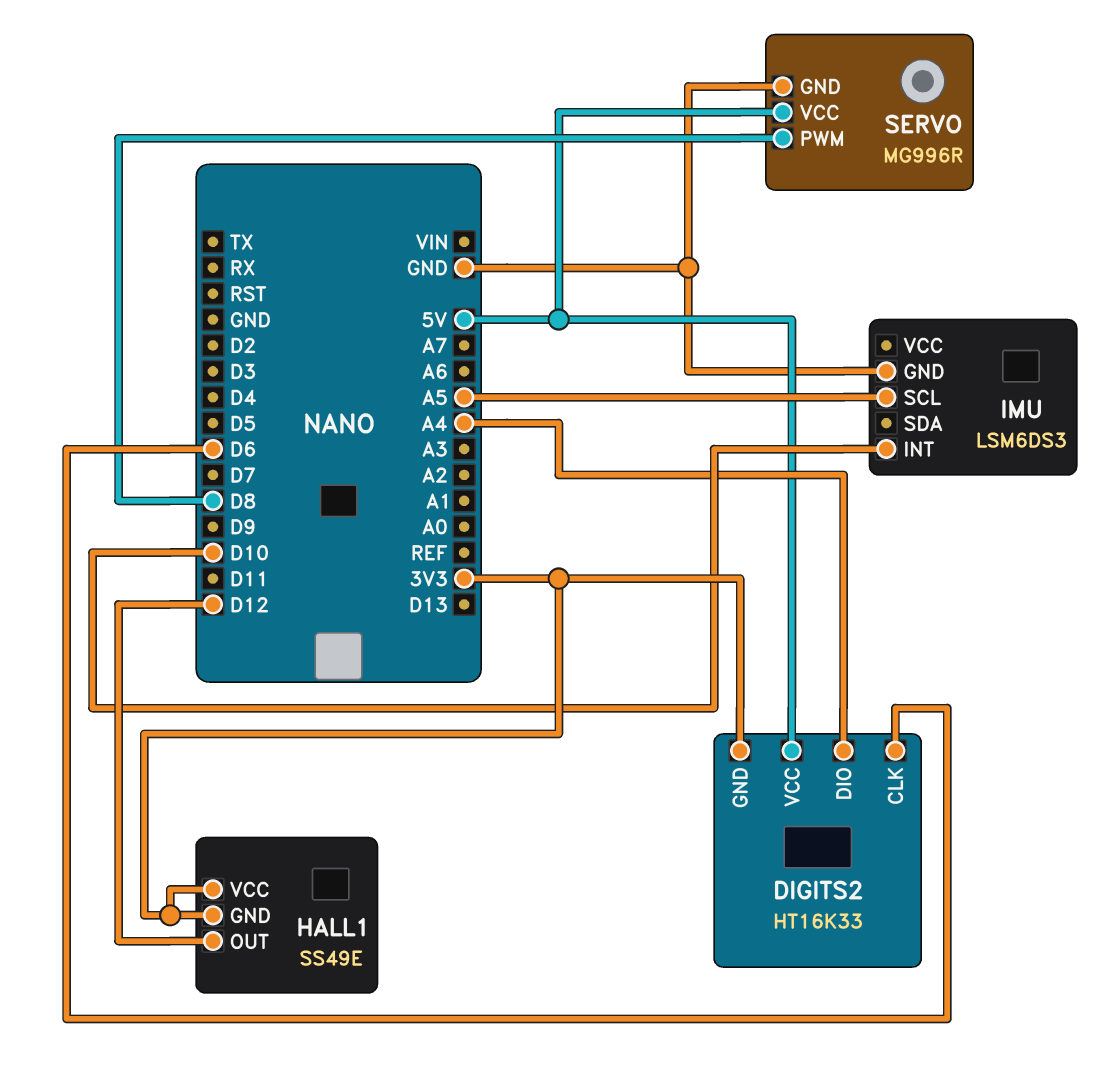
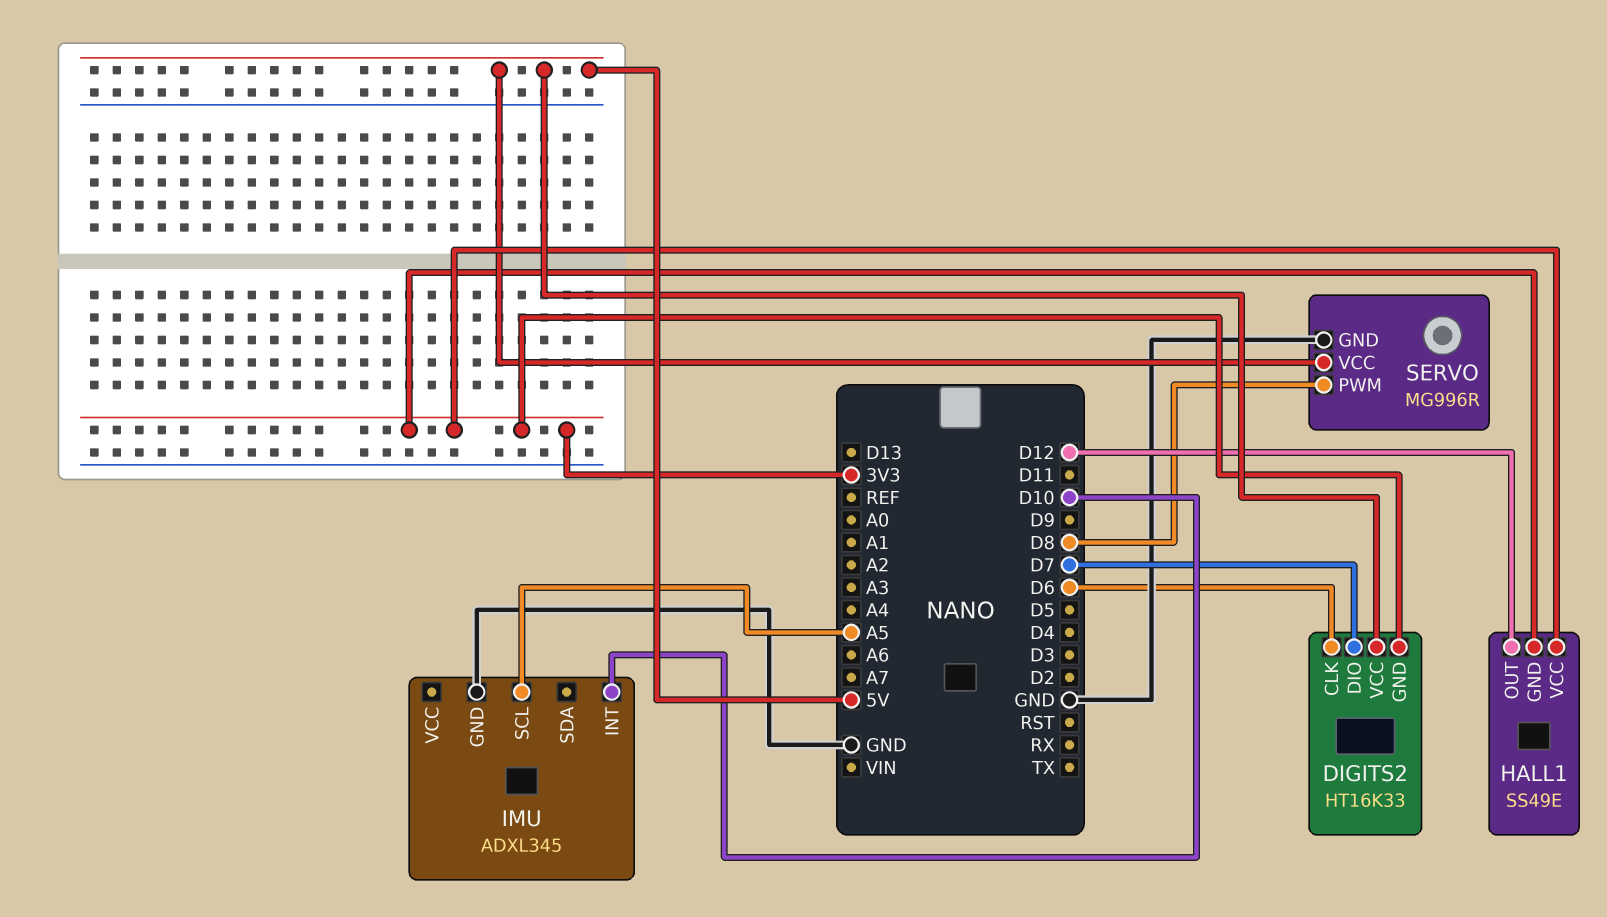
DIGITS2 pin DIO: A4 -> D7
IMU: LSM6DS3 -> ADXL345

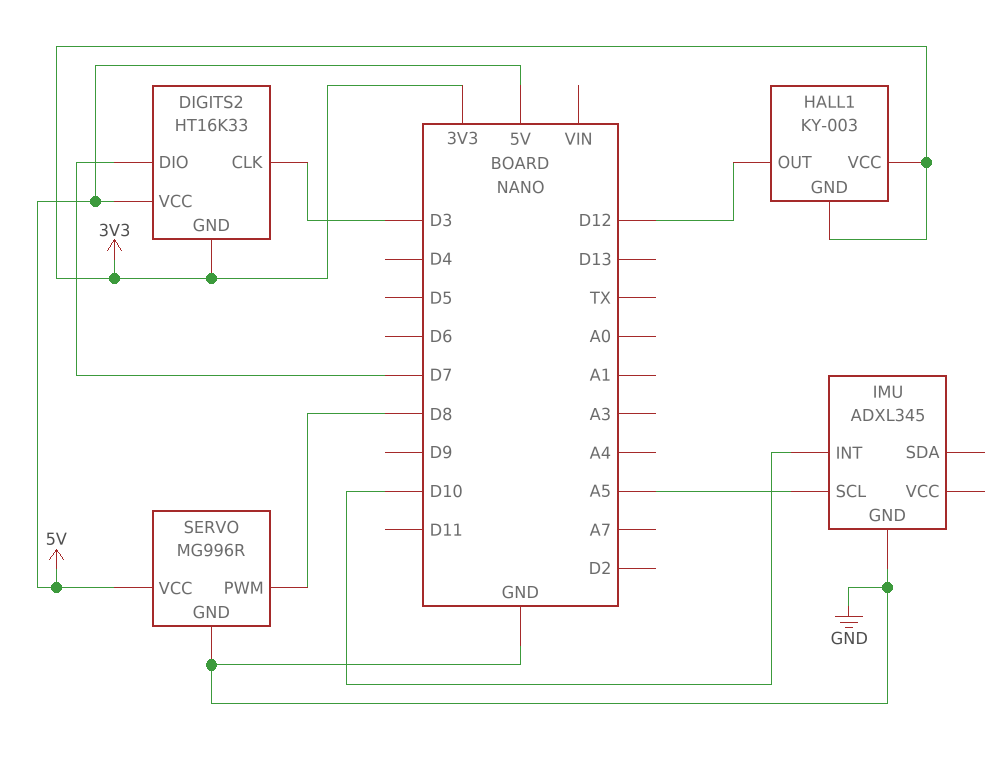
DIGITS2 pin CLK: D6 -> D3
HALL1: SS49E -> KY-003

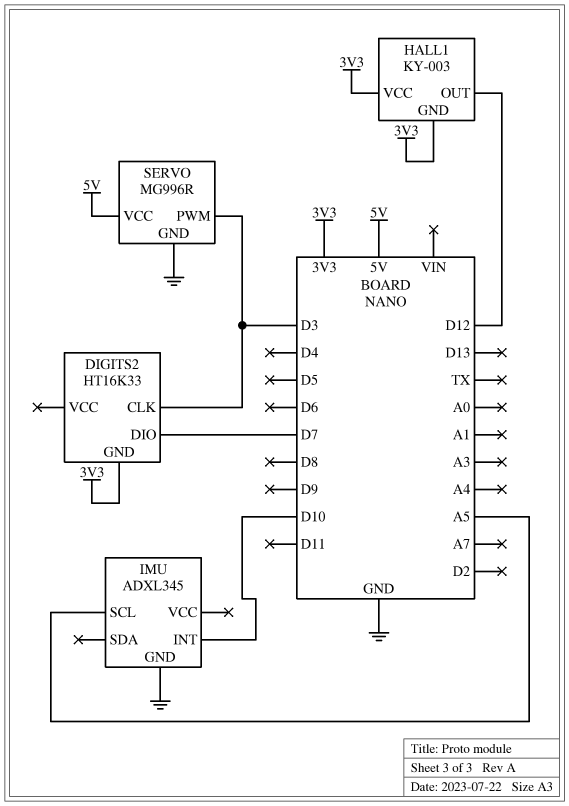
DIGITS2 pin VCC: 5V -> none
SERVO pin PWM: D8 -> D3

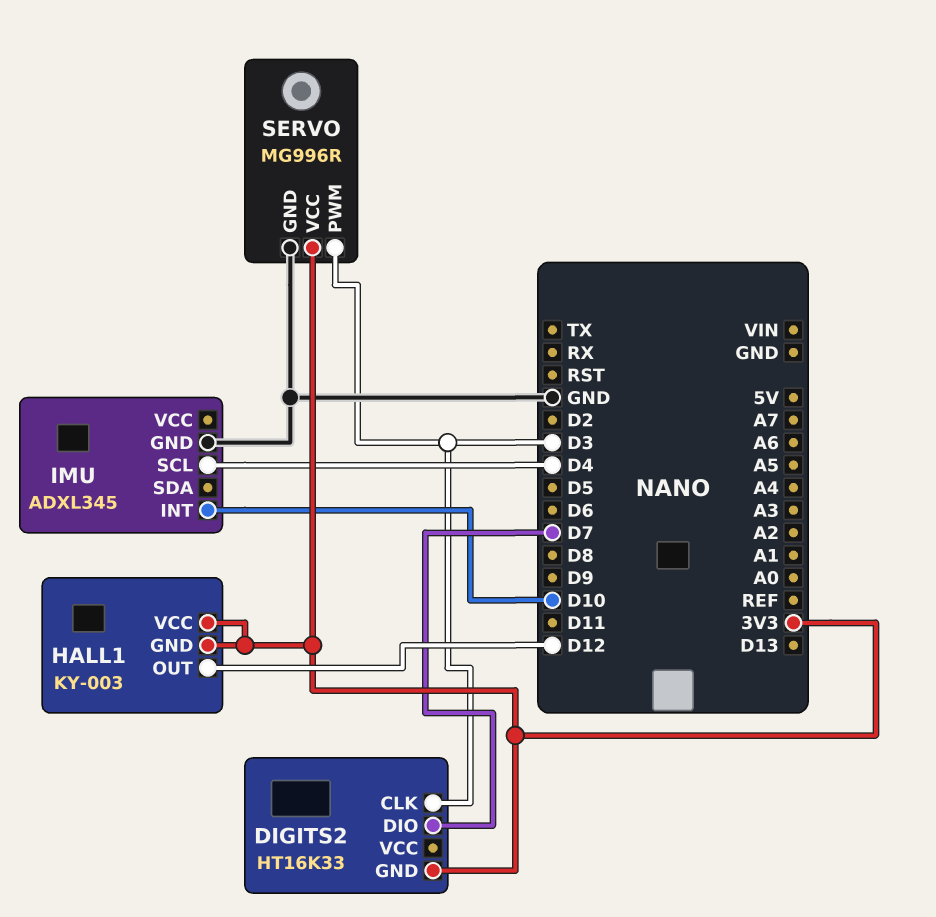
IMU pin SCL: A5 -> D4
SERVO pin VCC: 5V -> 3V3

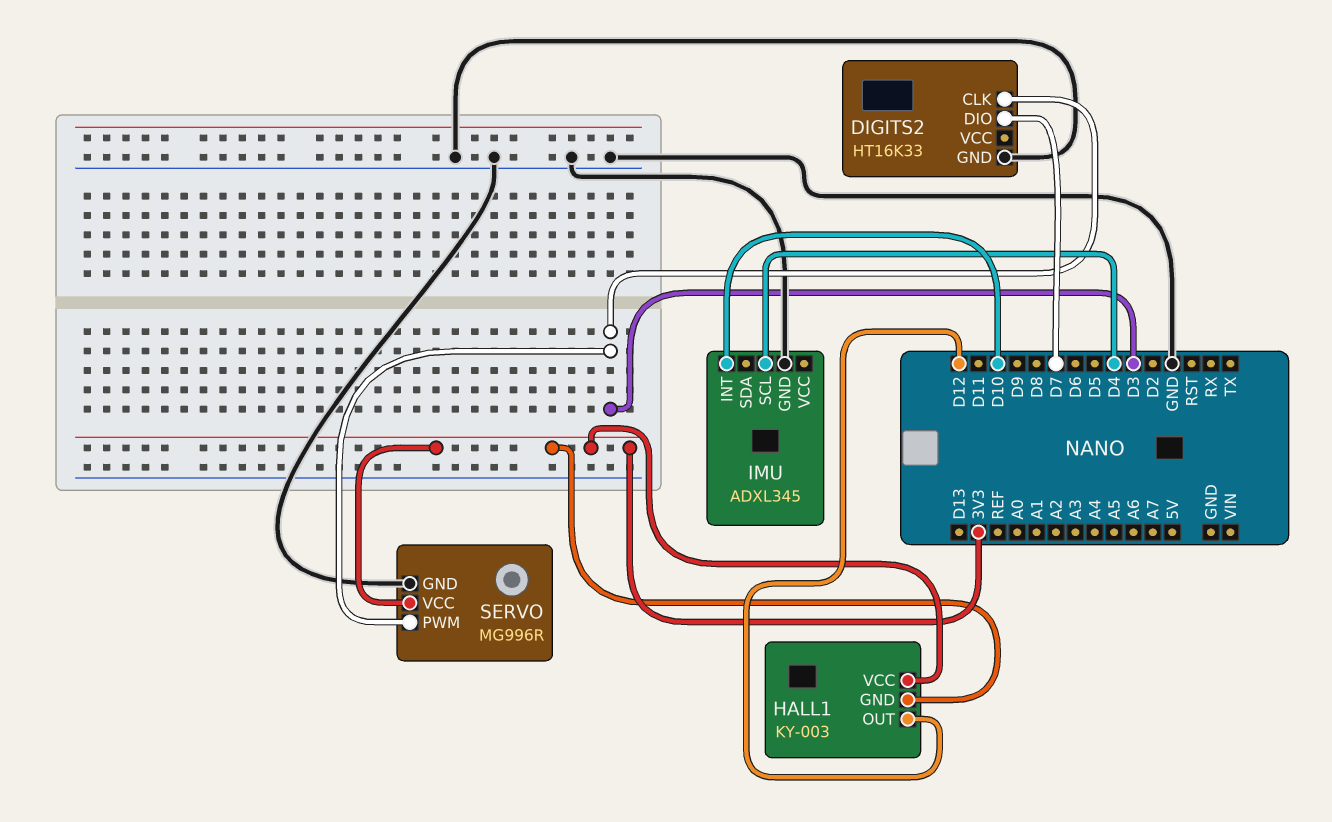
DIGITS2 pin GND: 3V3 -> GND

